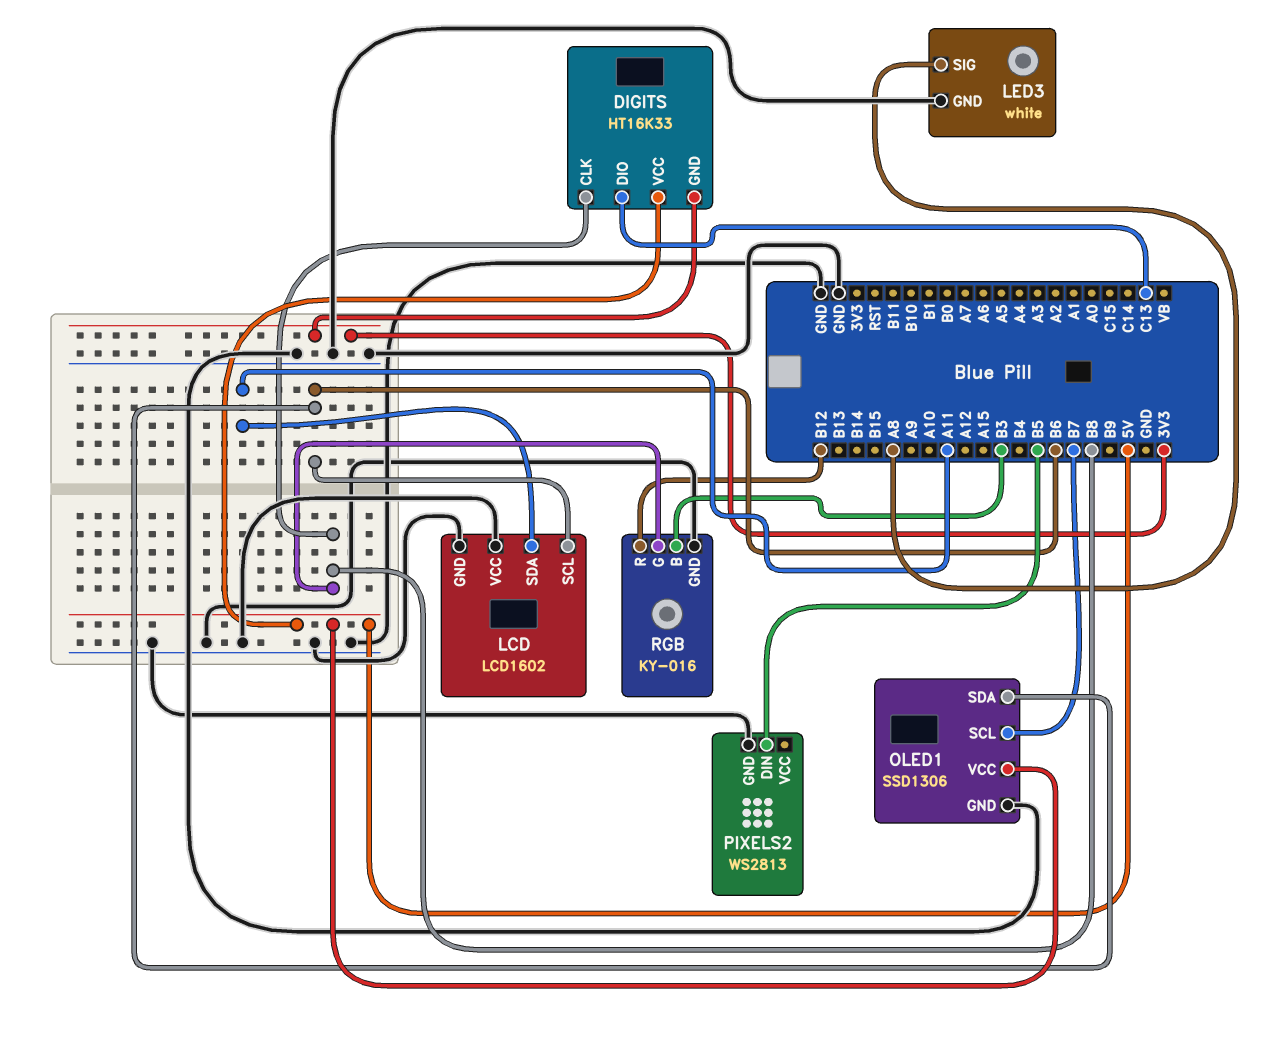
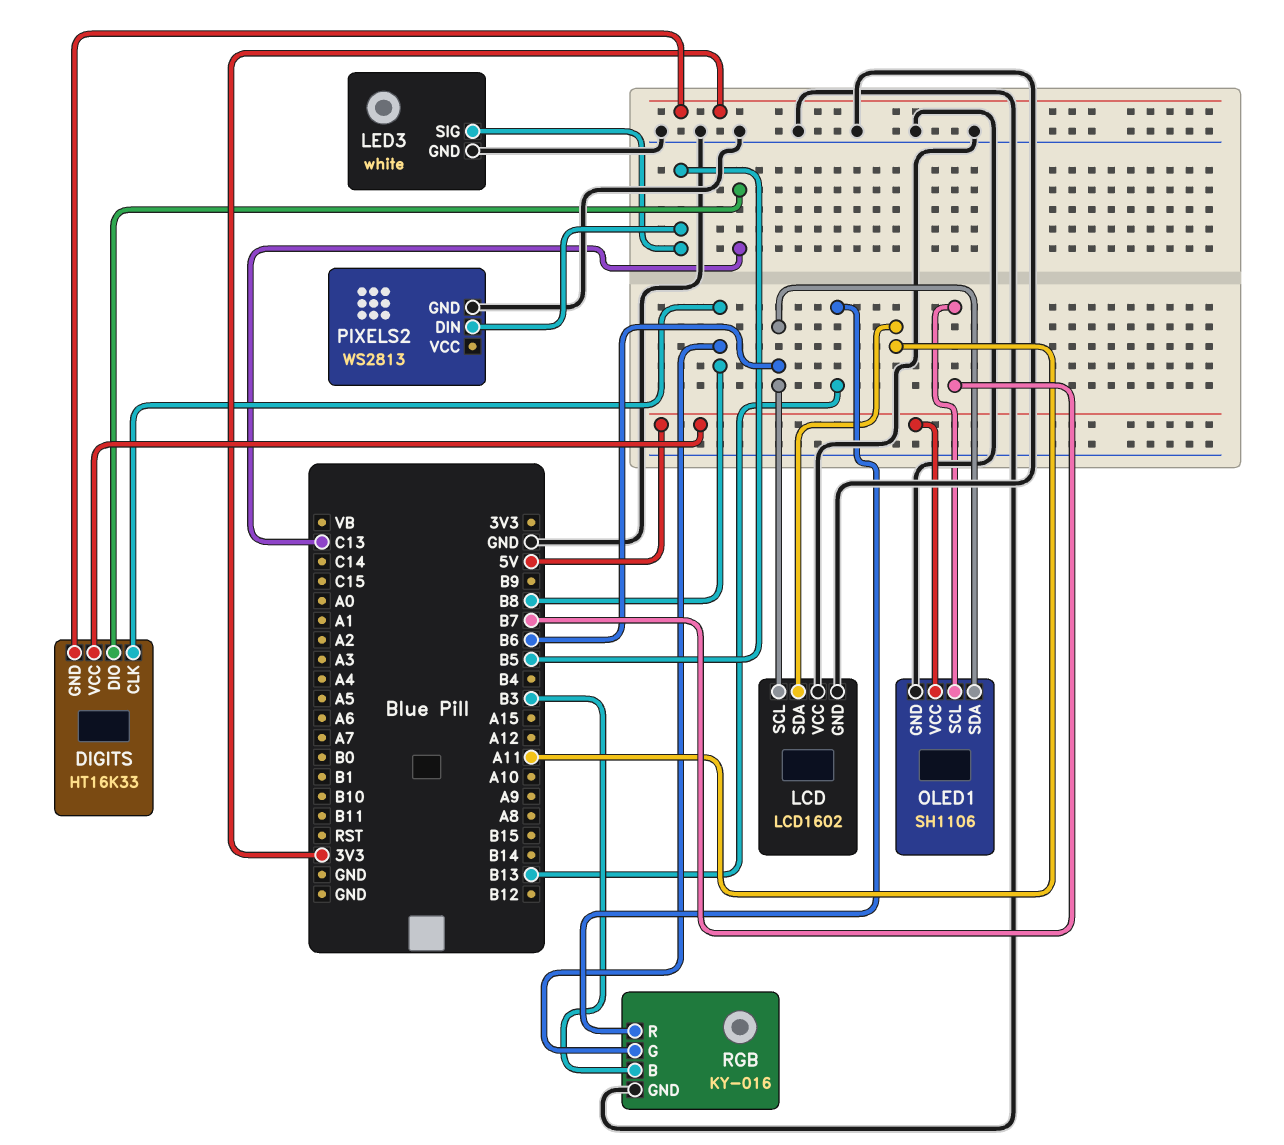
LED3 pin SIG: A8 -> B5
OLED1: SSD1306 -> SH1106
RGB pin R: B12 -> B13

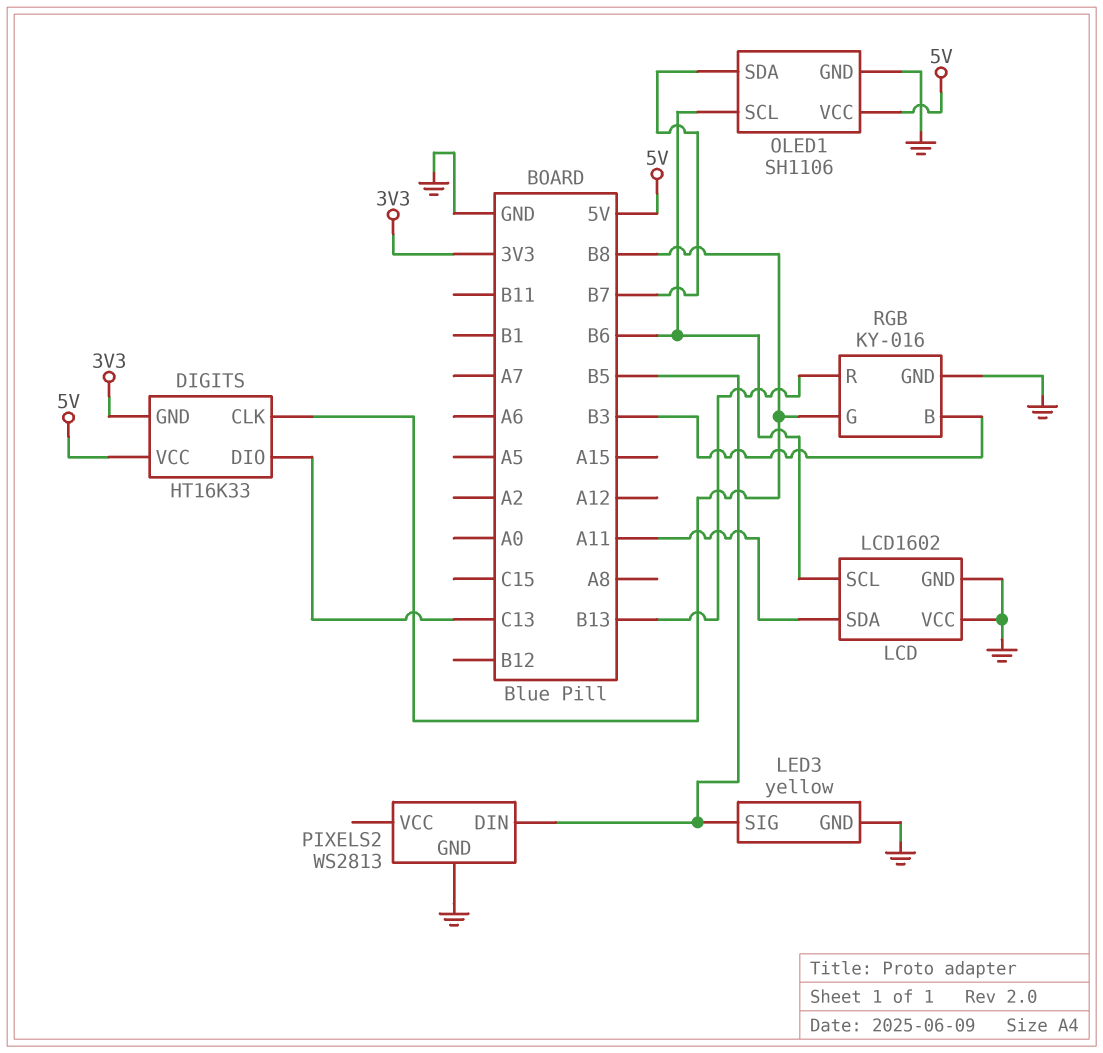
LED3: white -> yellow
OLED1 pin SCL: B7 -> B6
OLED1 pin SDA: B6 -> B7

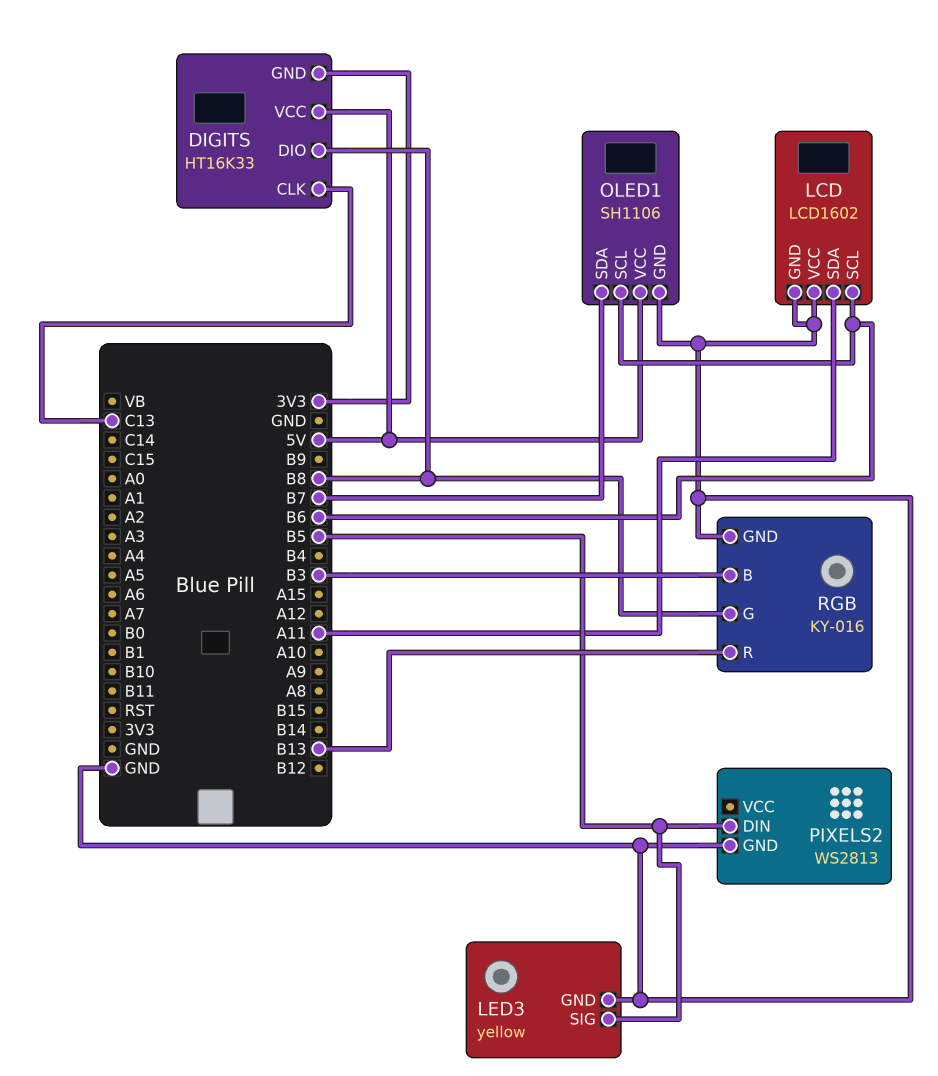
DIGITS pin CLK: B8 -> C13
DIGITS pin DIO: C13 -> B8

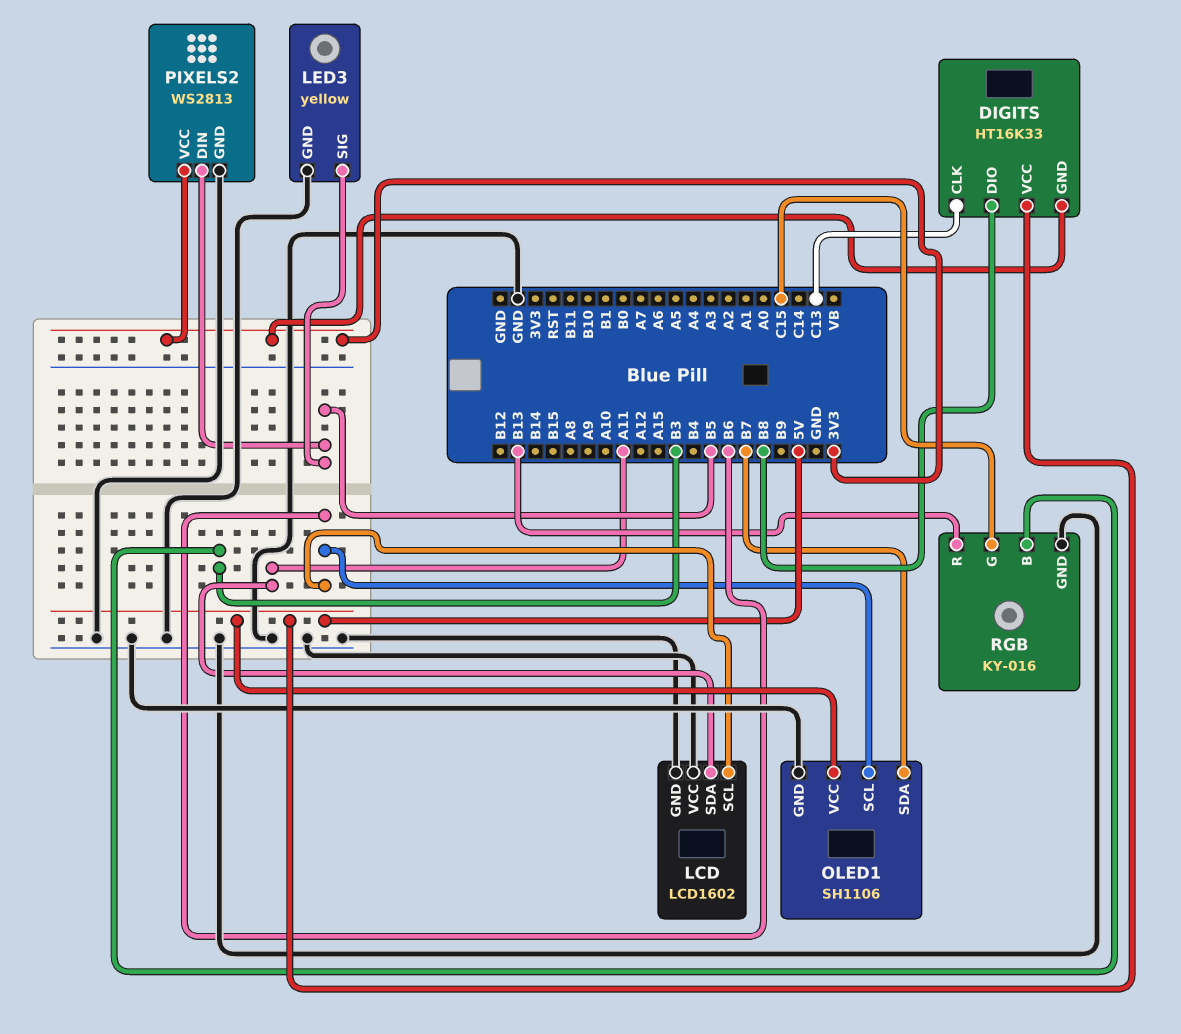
PIXELS2 pin VCC: none -> 3V3
RGB pin G: B8 -> C15

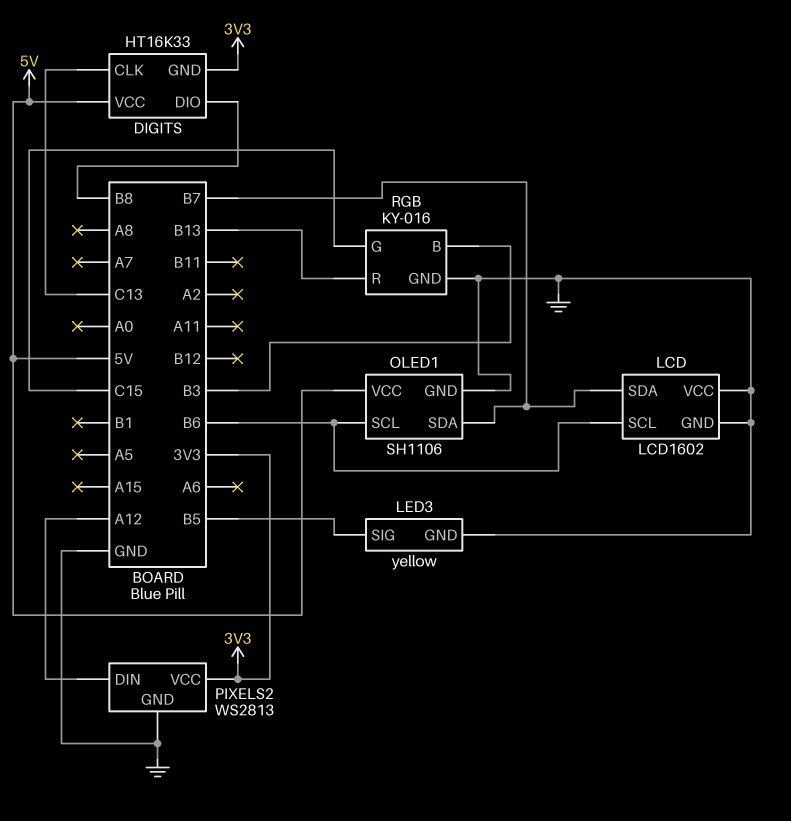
LCD pin SDA: A11 -> B7
PIXELS2 pin DIN: B5 -> A12

